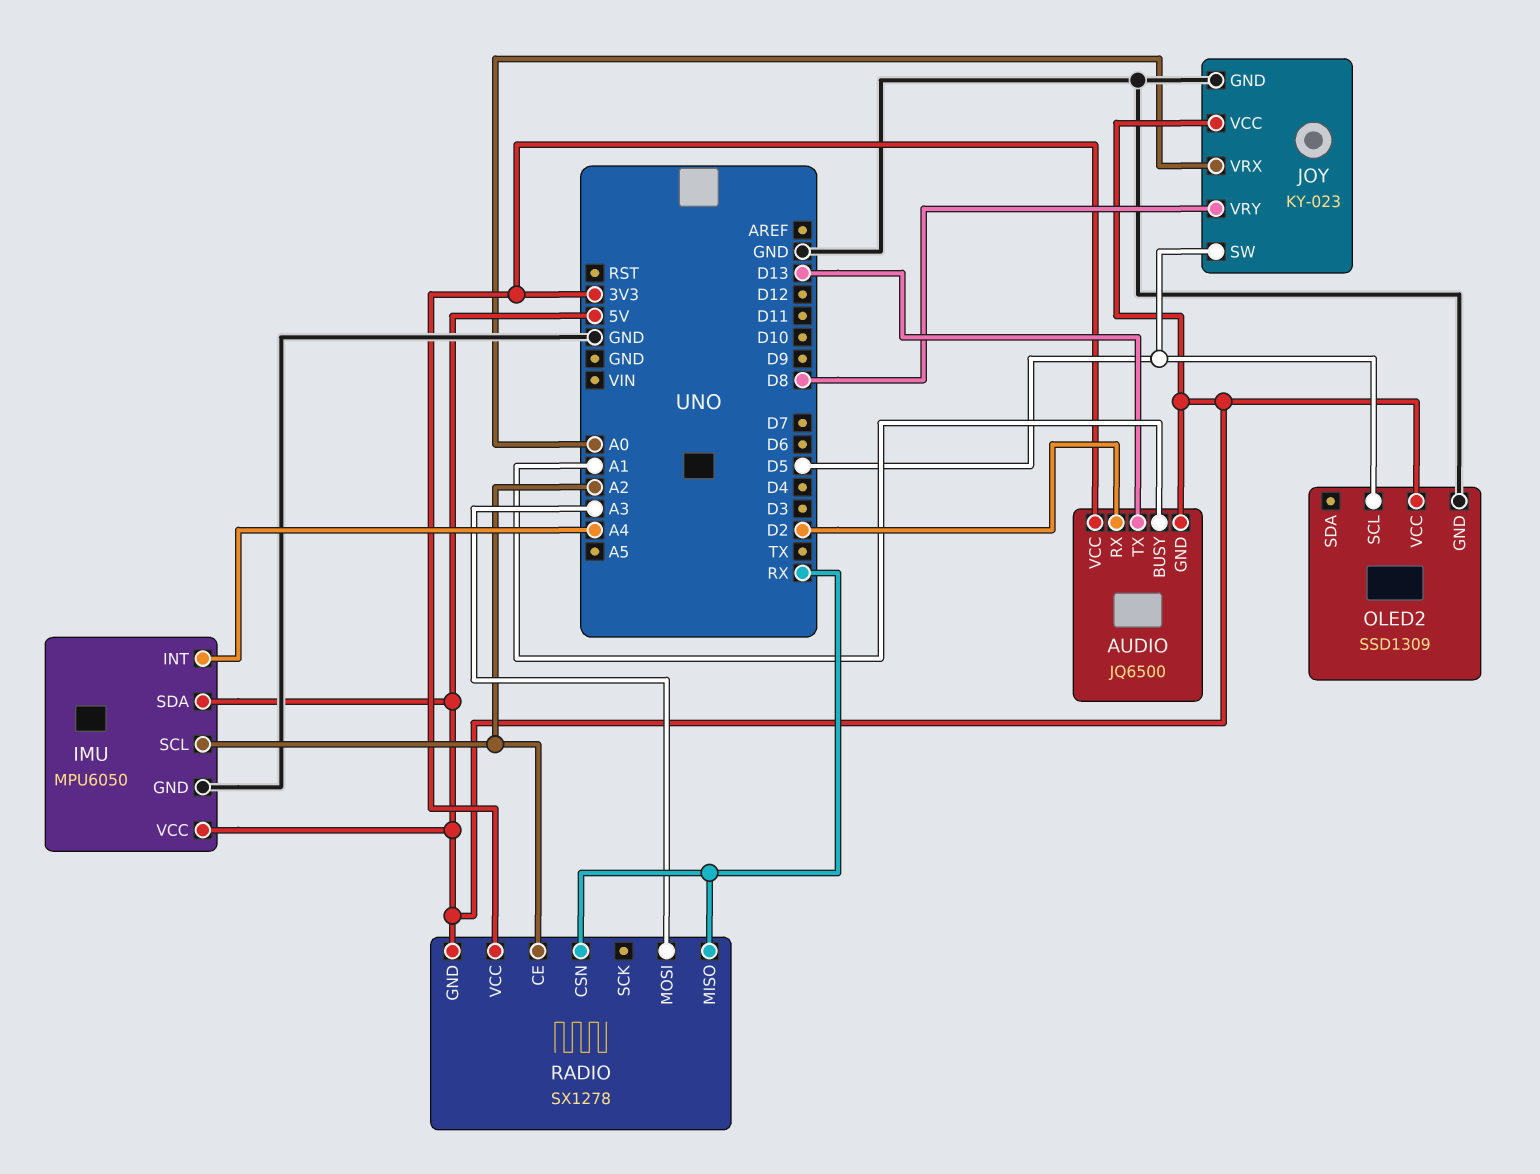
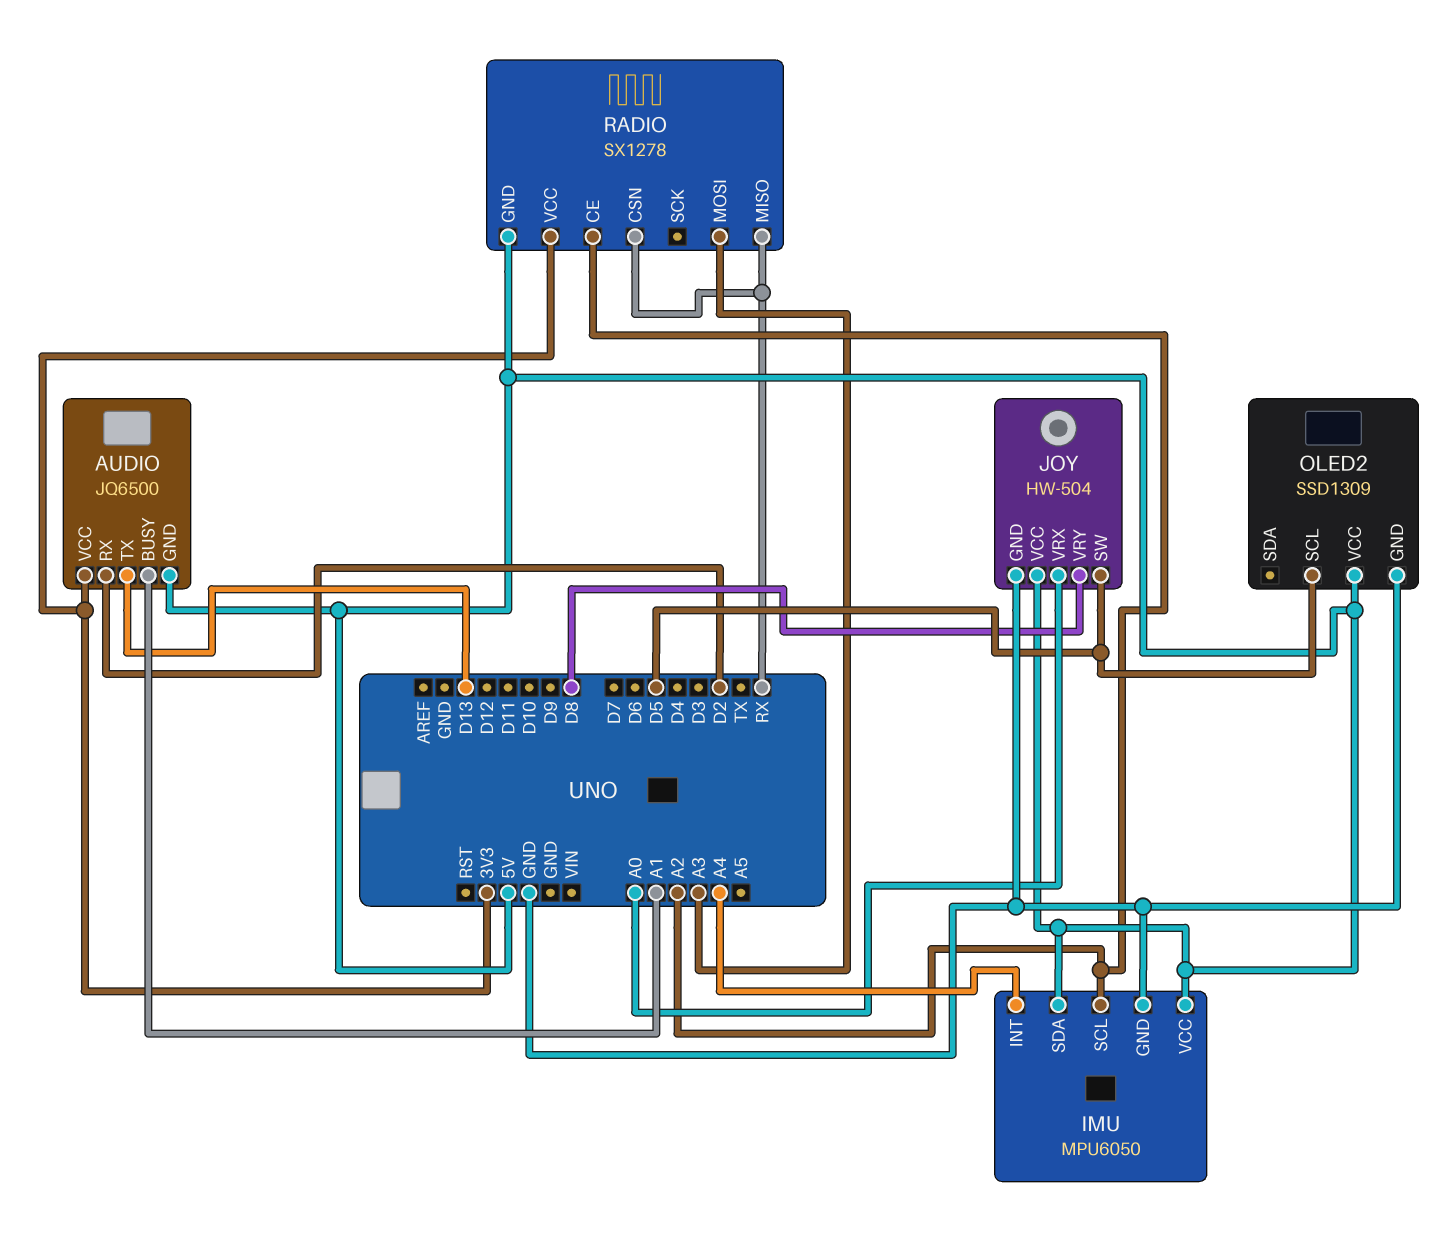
JOY: KY-023 -> HW-504

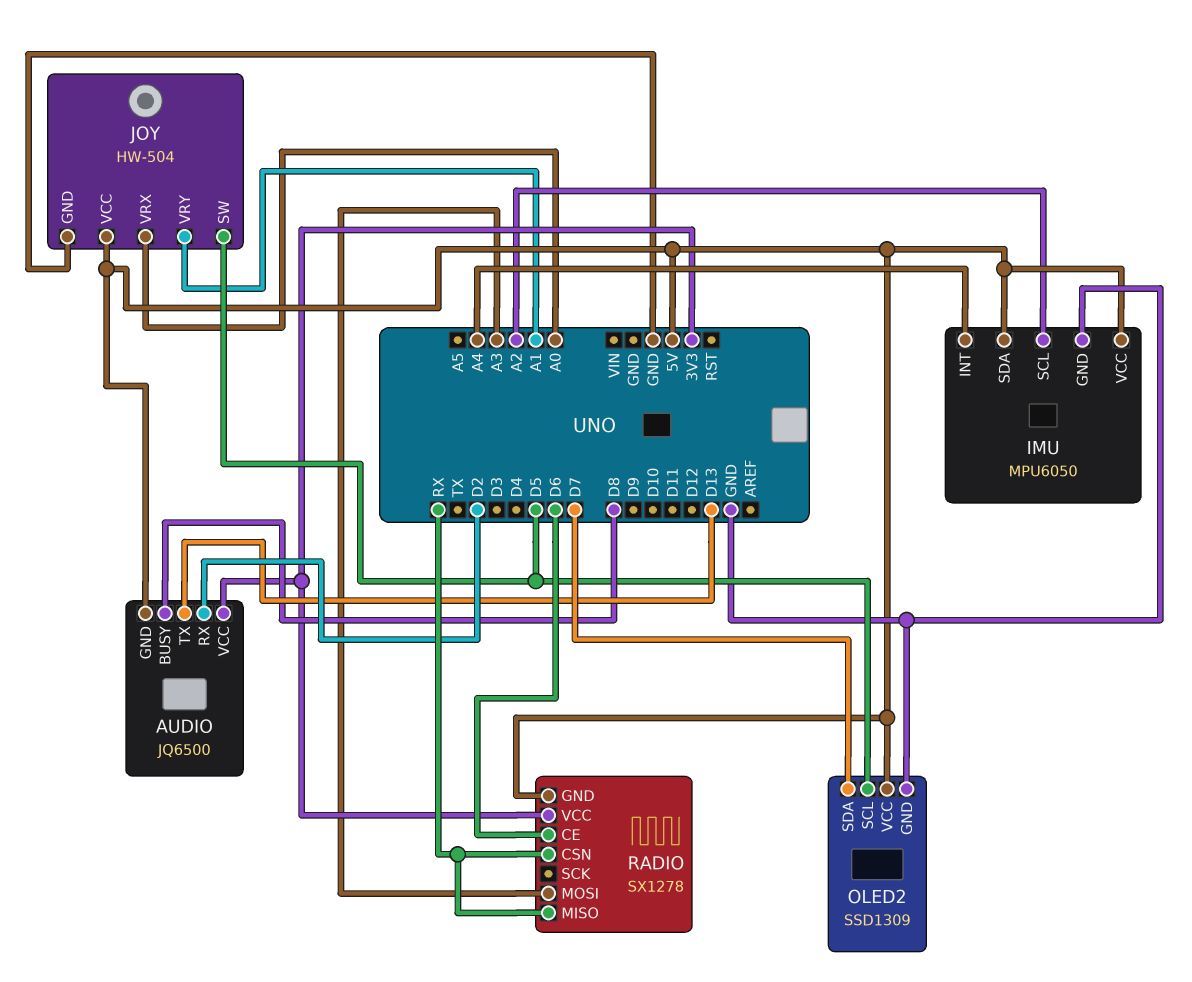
AUDIO pin BUSY: A1 -> D8
JOY pin VRY: D8 -> A1
OLED2 pin SDA: none -> D7
RADIO pin CE: A2 -> D6

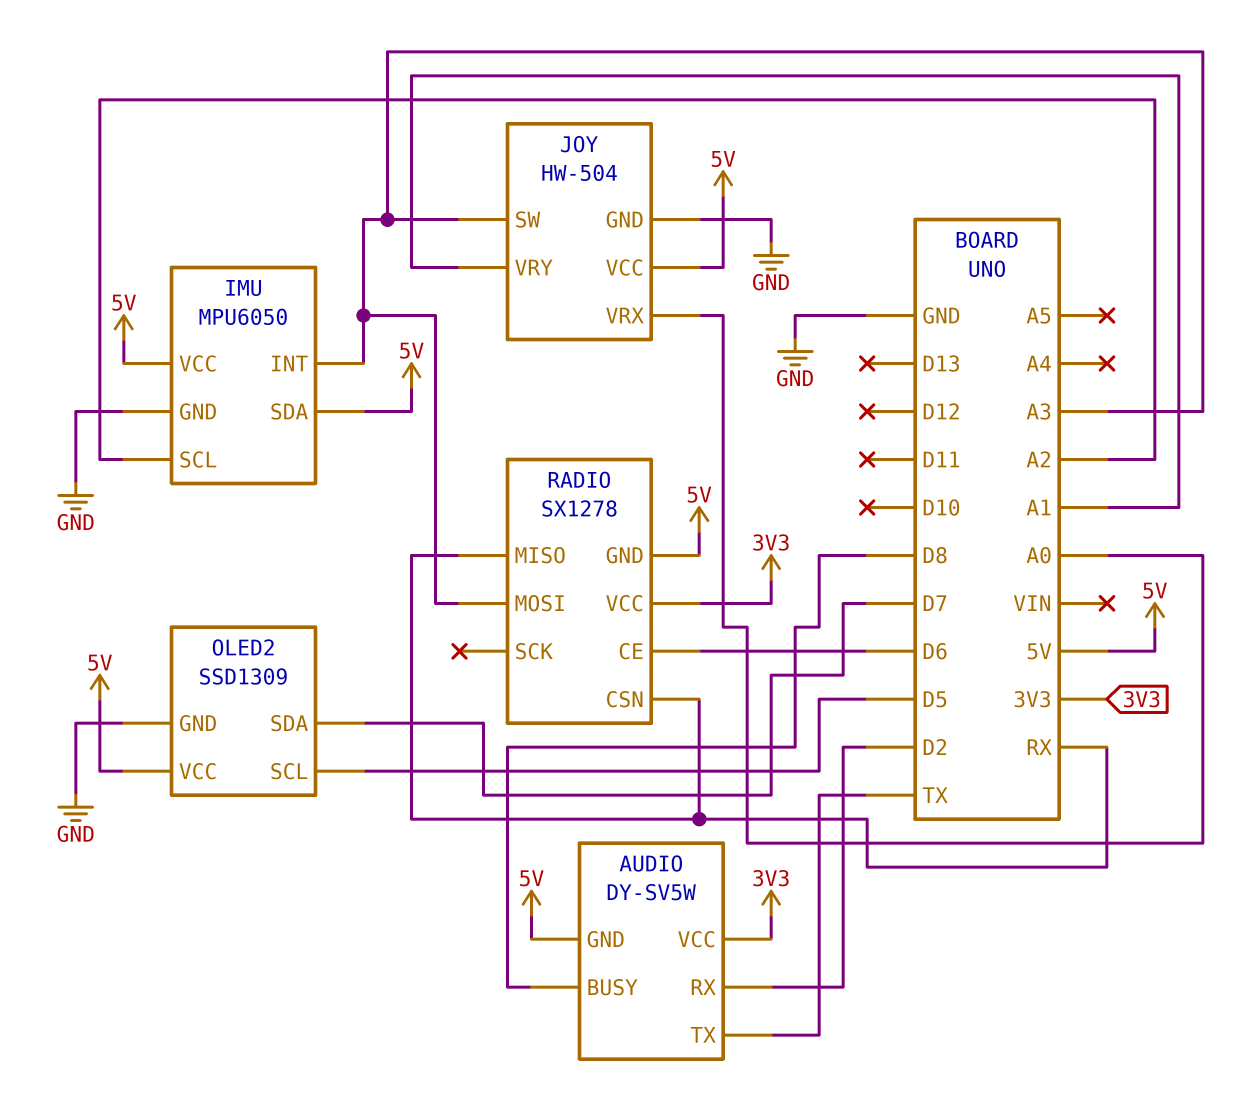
AUDIO: JQ6500 -> DY-SV5W
AUDIO pin TX: D13 -> TX
IMU pin INT: A4 -> A3
JOY pin SW: D5 -> A3

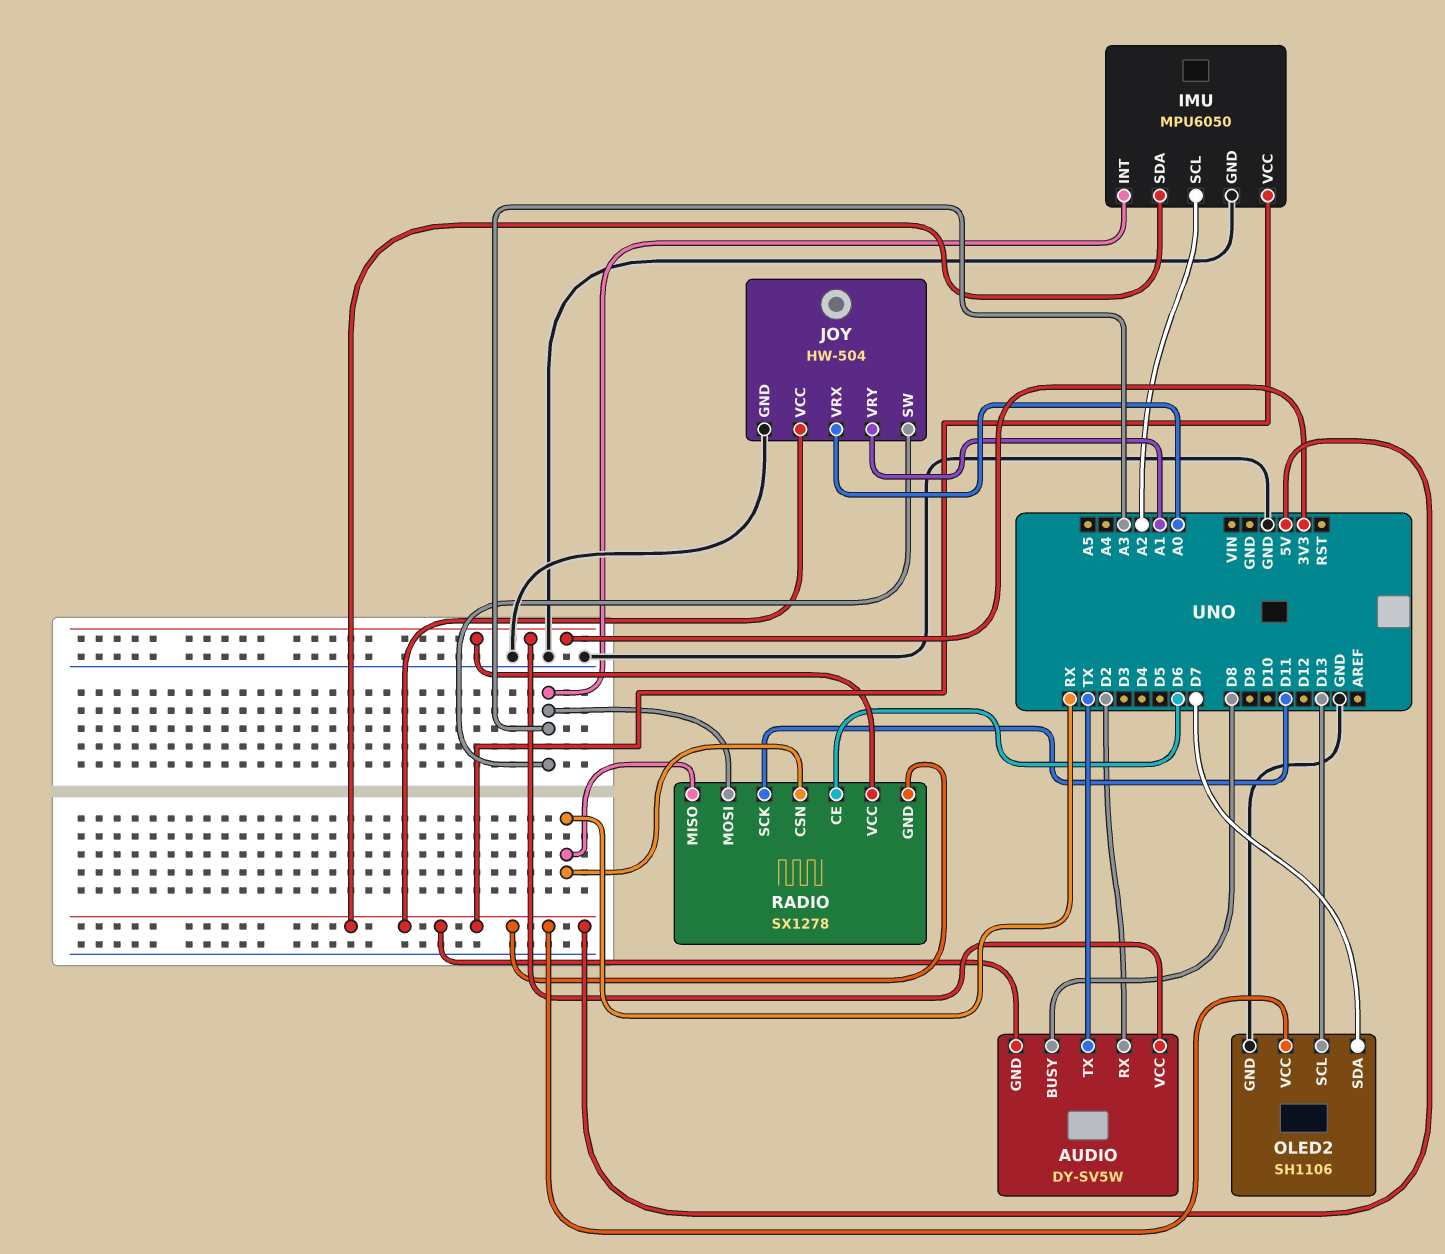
OLED2: SSD1309 -> SH1106
OLED2 pin SCL: D5 -> D13
RADIO pin SCK: none -> D11

